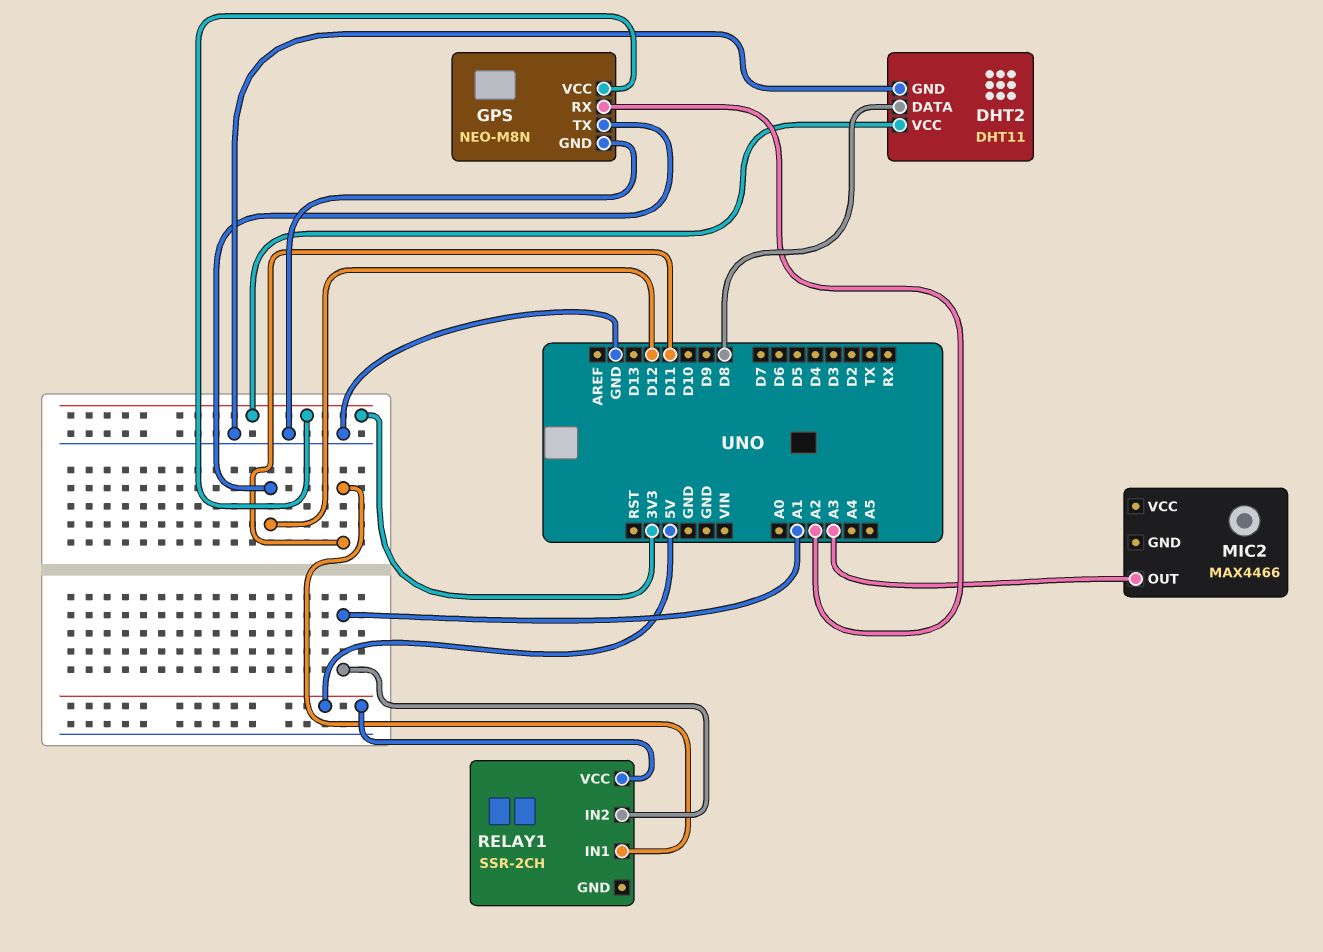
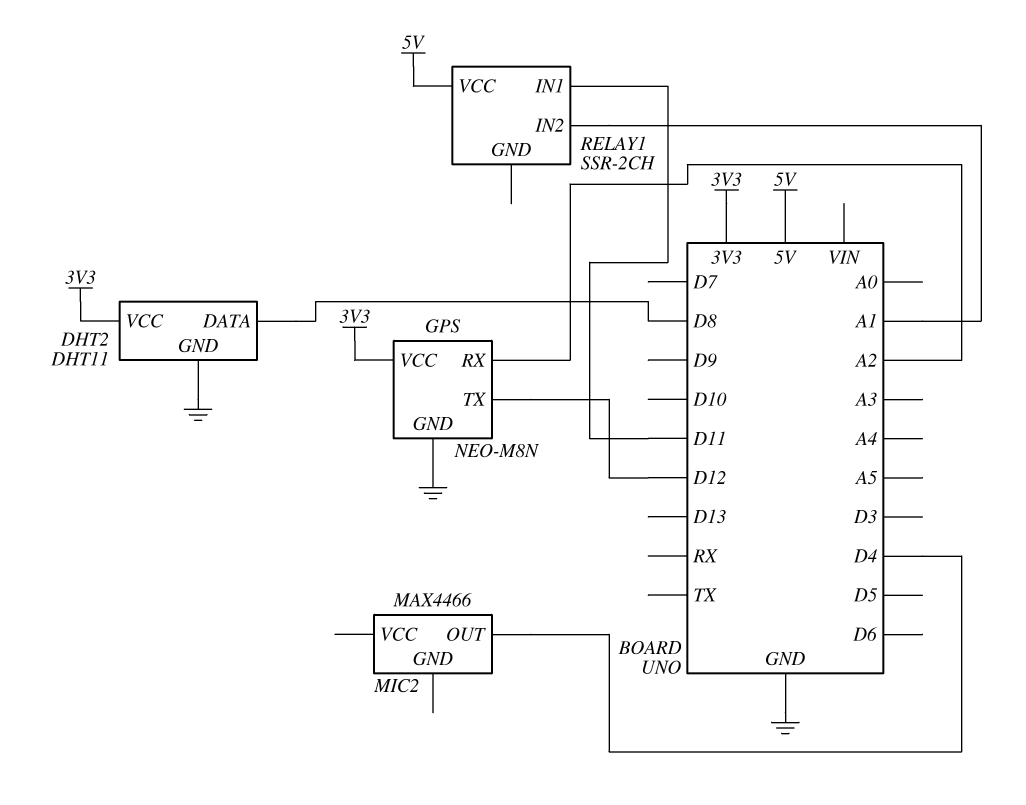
MIC2 pin OUT: A3 -> D4

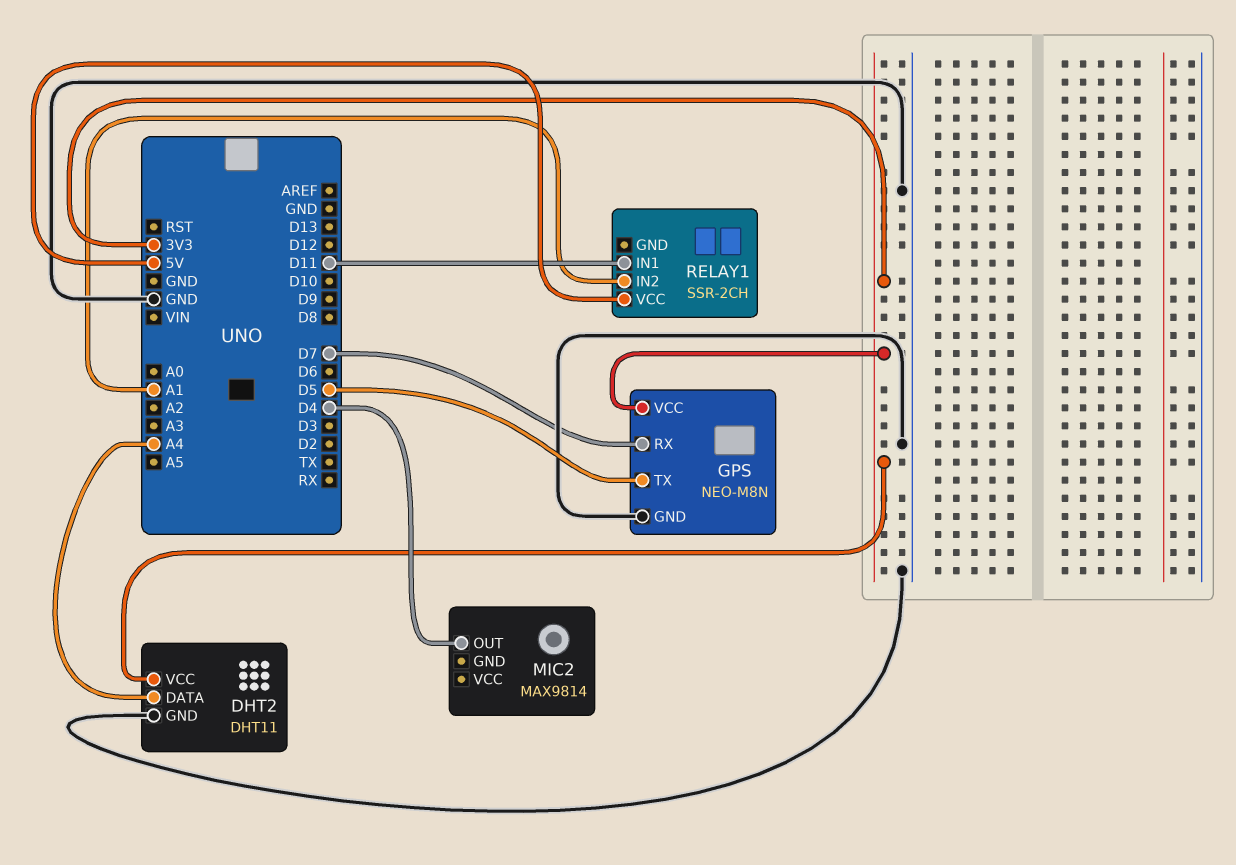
DHT2 pin DATA: D8 -> A4
GPS pin RX: A2 -> D7
GPS pin TX: D12 -> D5
MIC2: MAX4466 -> MAX9814

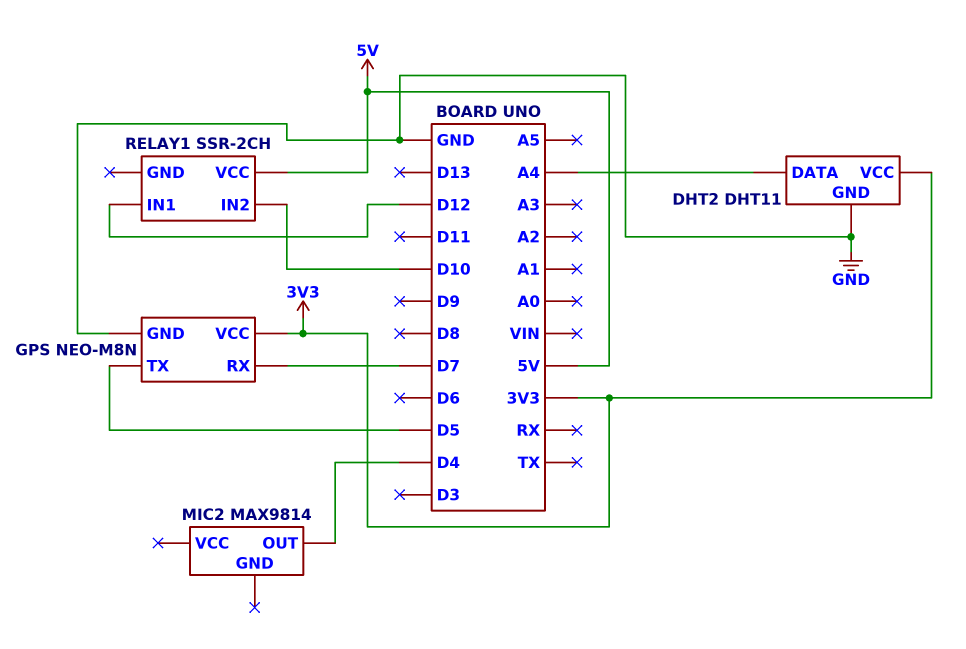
RELAY1 pin IN1: D11 -> D12
RELAY1 pin IN2: A1 -> D10

